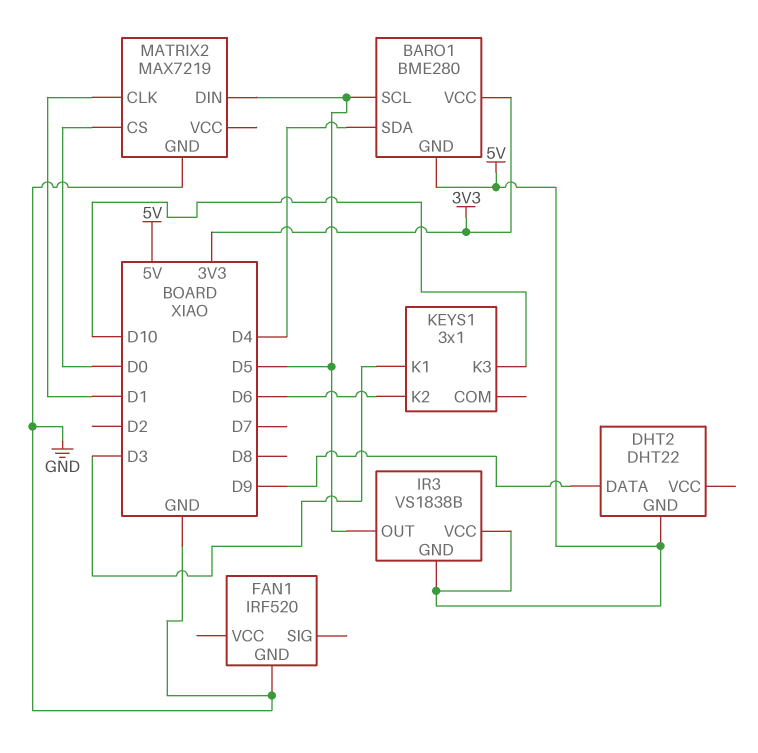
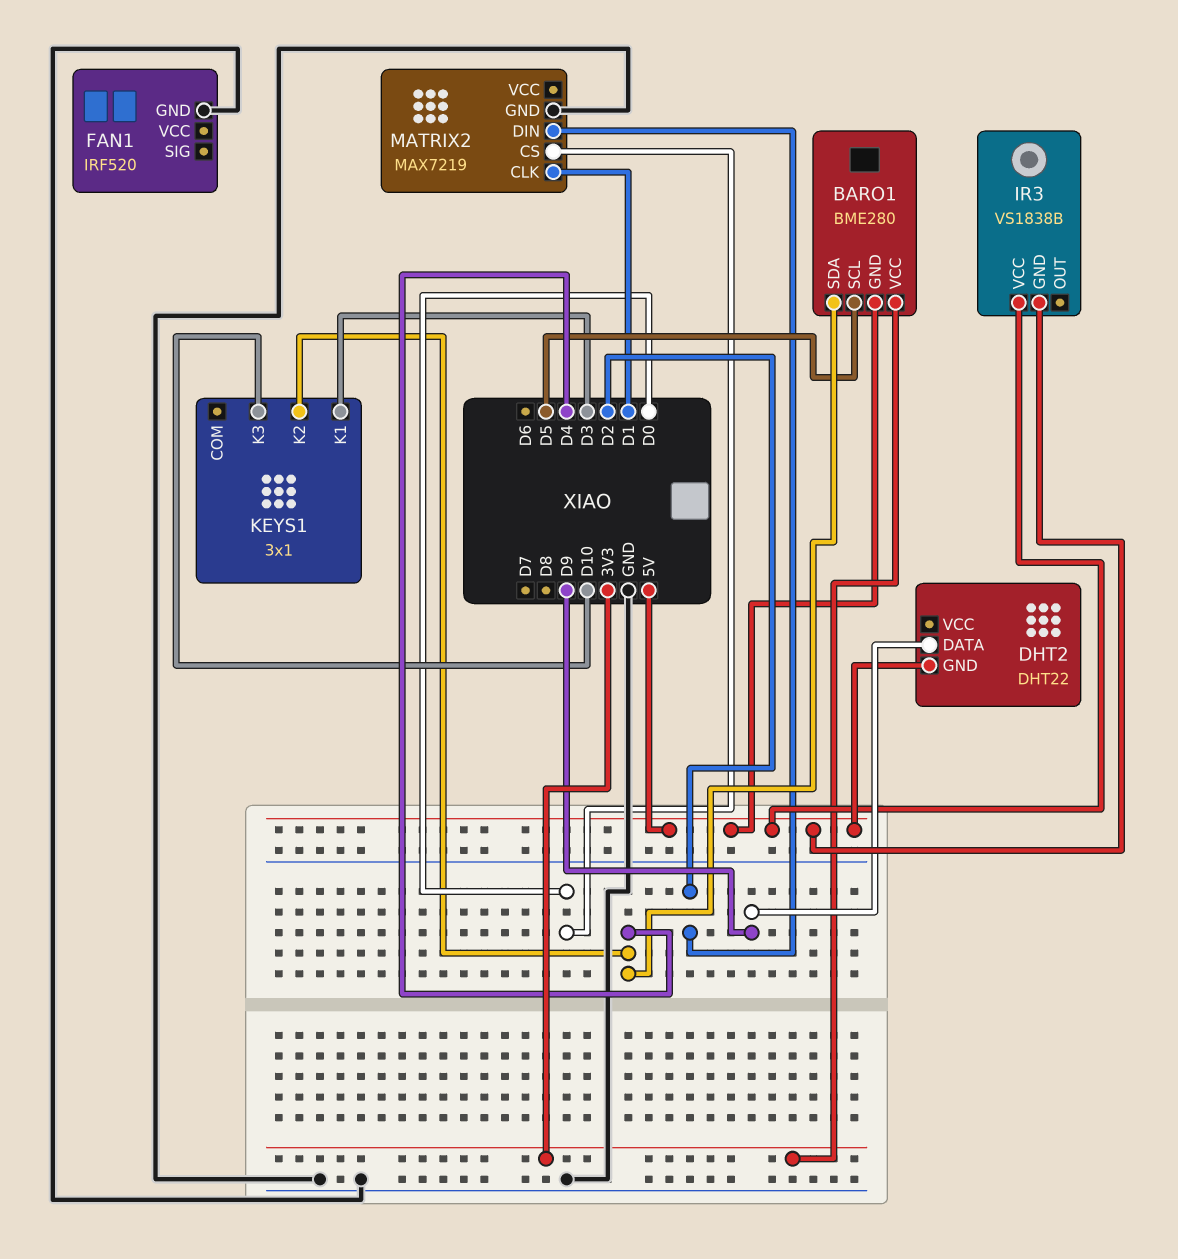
IR3 pin OUT: D5 -> none
KEYS1 pin K2: D6 -> D4
MATRIX2 pin DIN: D5 -> D2

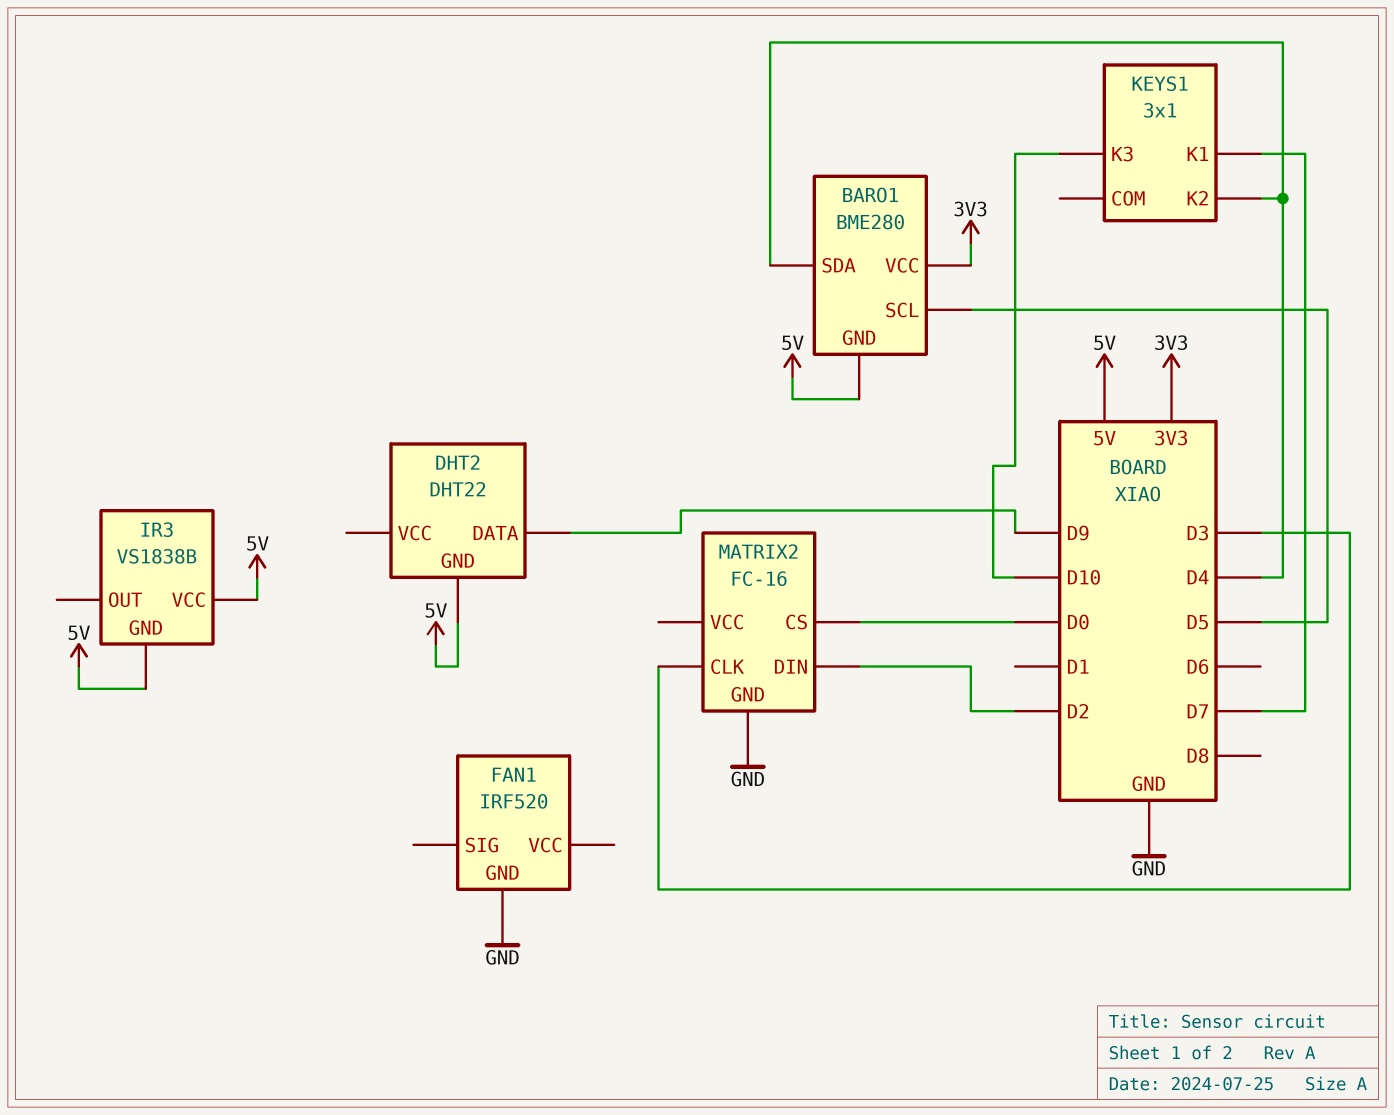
KEYS1 pin K1: D3 -> D7
MATRIX2: MAX7219 -> FC-16
MATRIX2 pin CLK: D1 -> D3

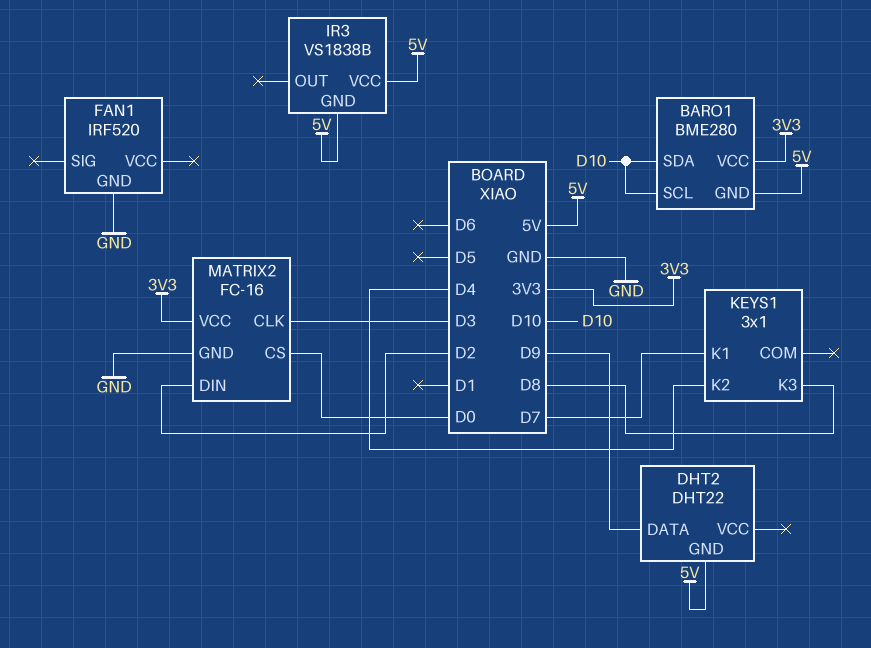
BARO1 pin SCL: D5 -> D10
BARO1 pin SDA: D4 -> D10
KEYS1 pin K3: D10 -> D8
MATRIX2 pin VCC: none -> 3V3

